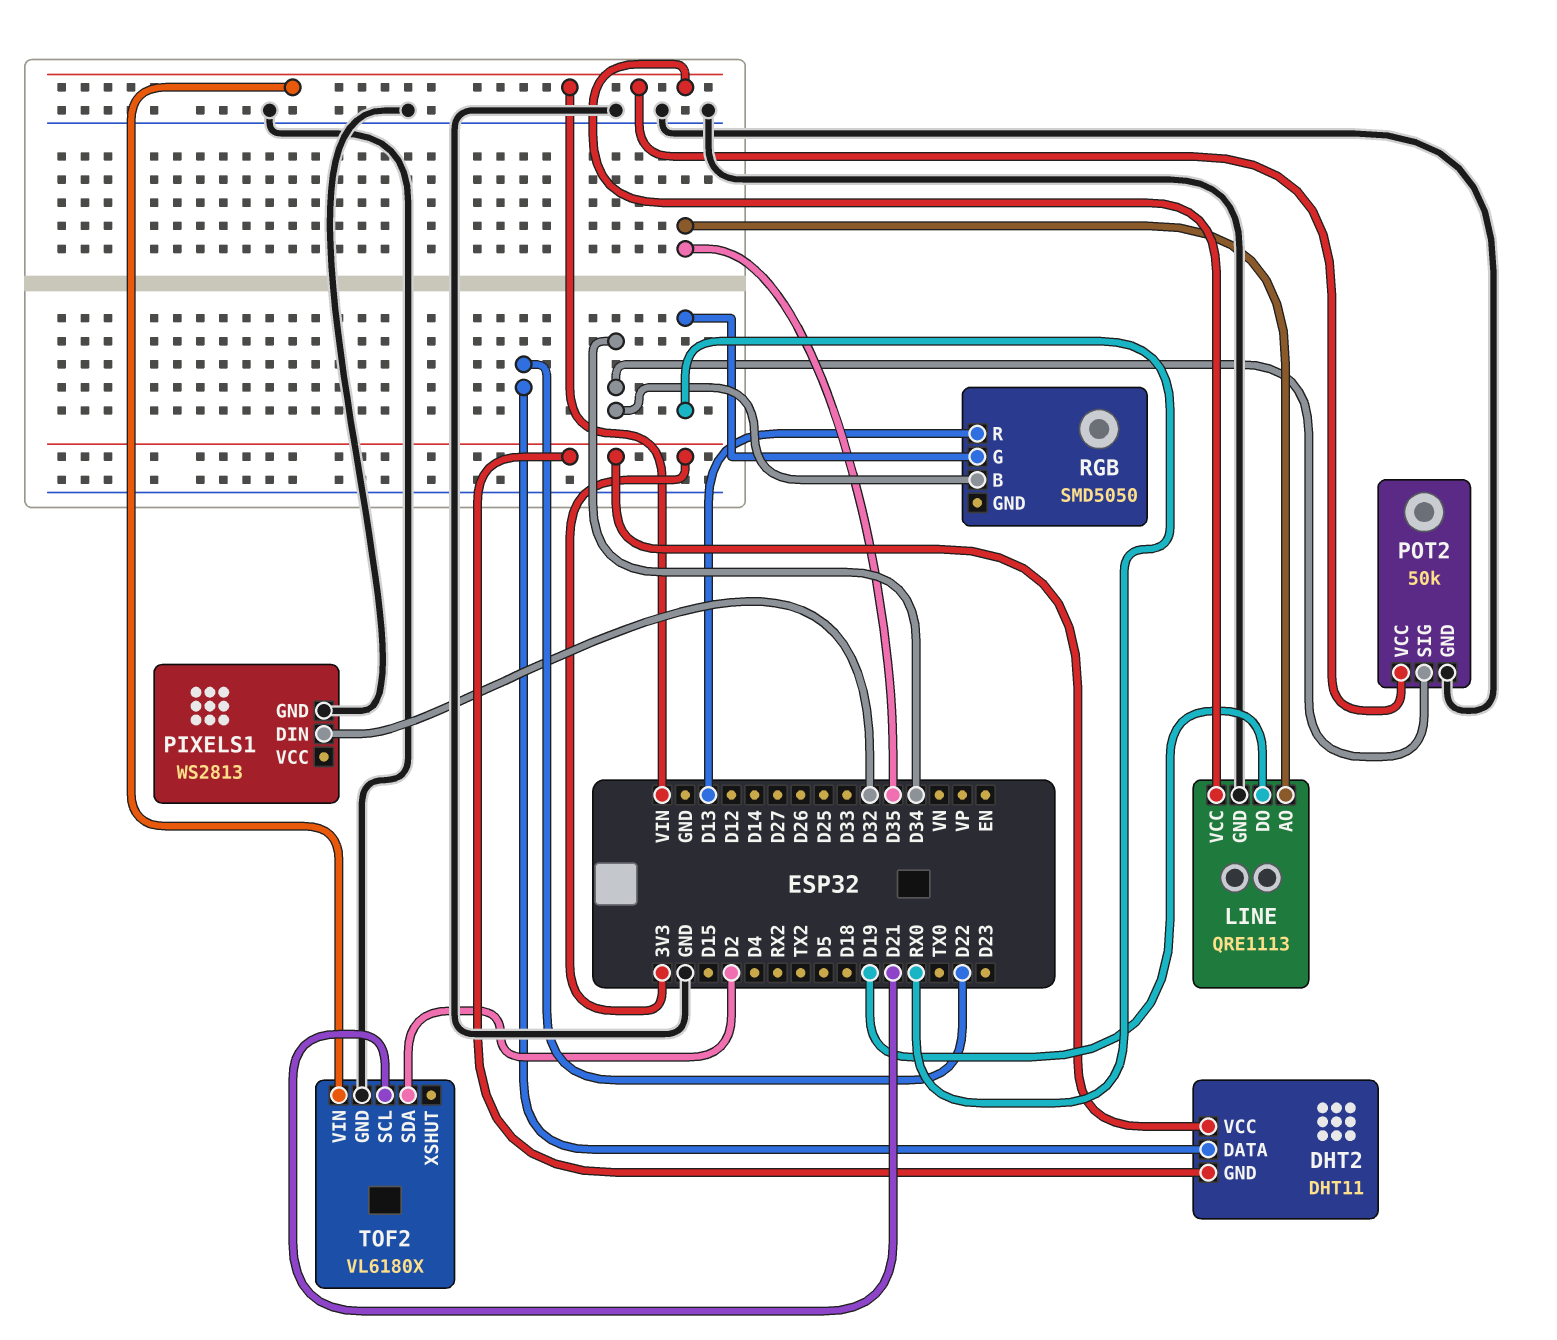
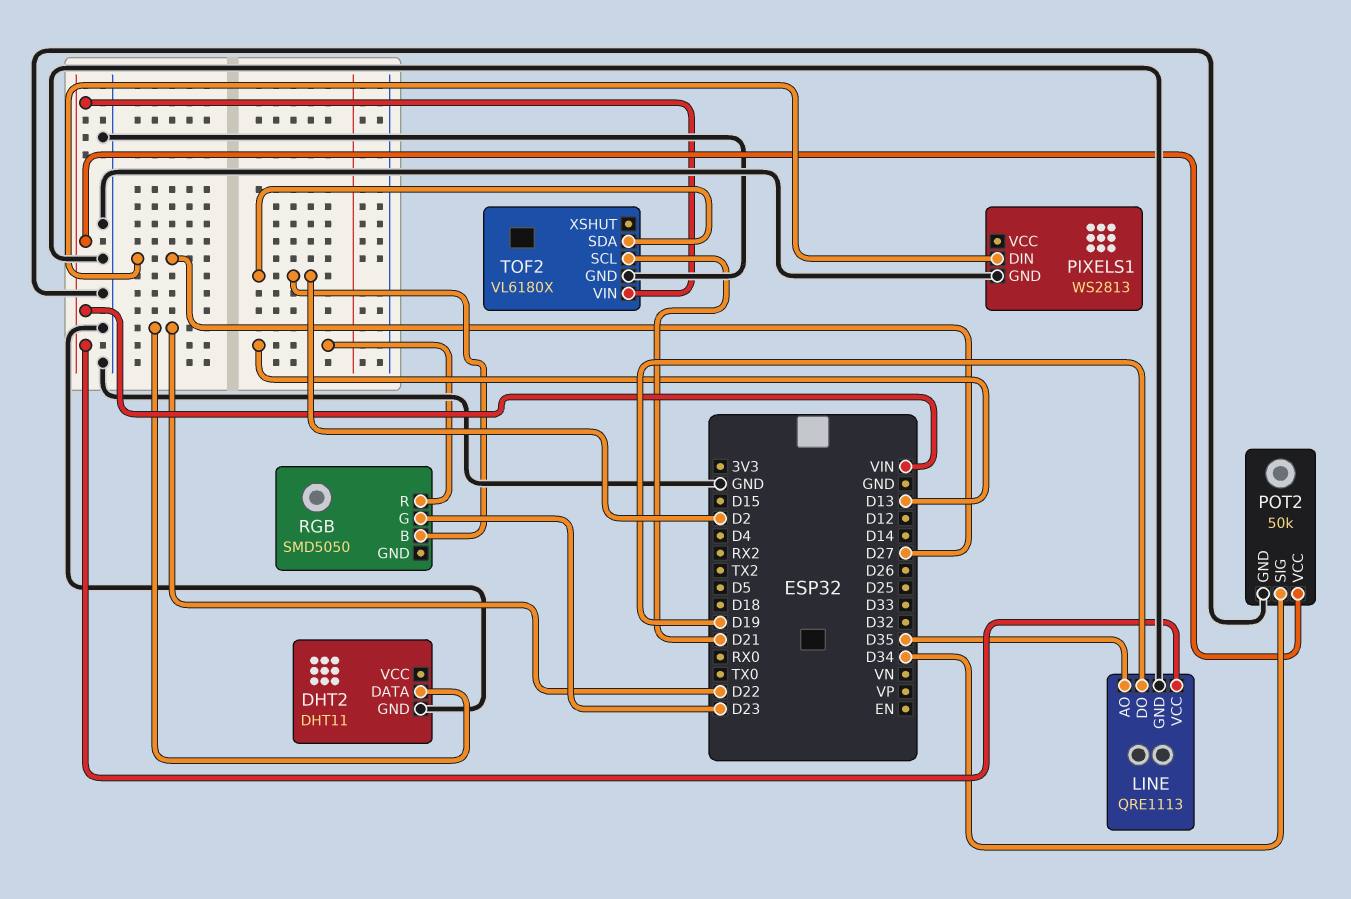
DHT2 pin GND: 3V3 -> GND
DHT2 pin VCC: 3V3 -> none
PIXELS1 pin DIN: D32 -> D27
RGB pin B: D34 -> D2
RGB pin G: RX0 -> D23

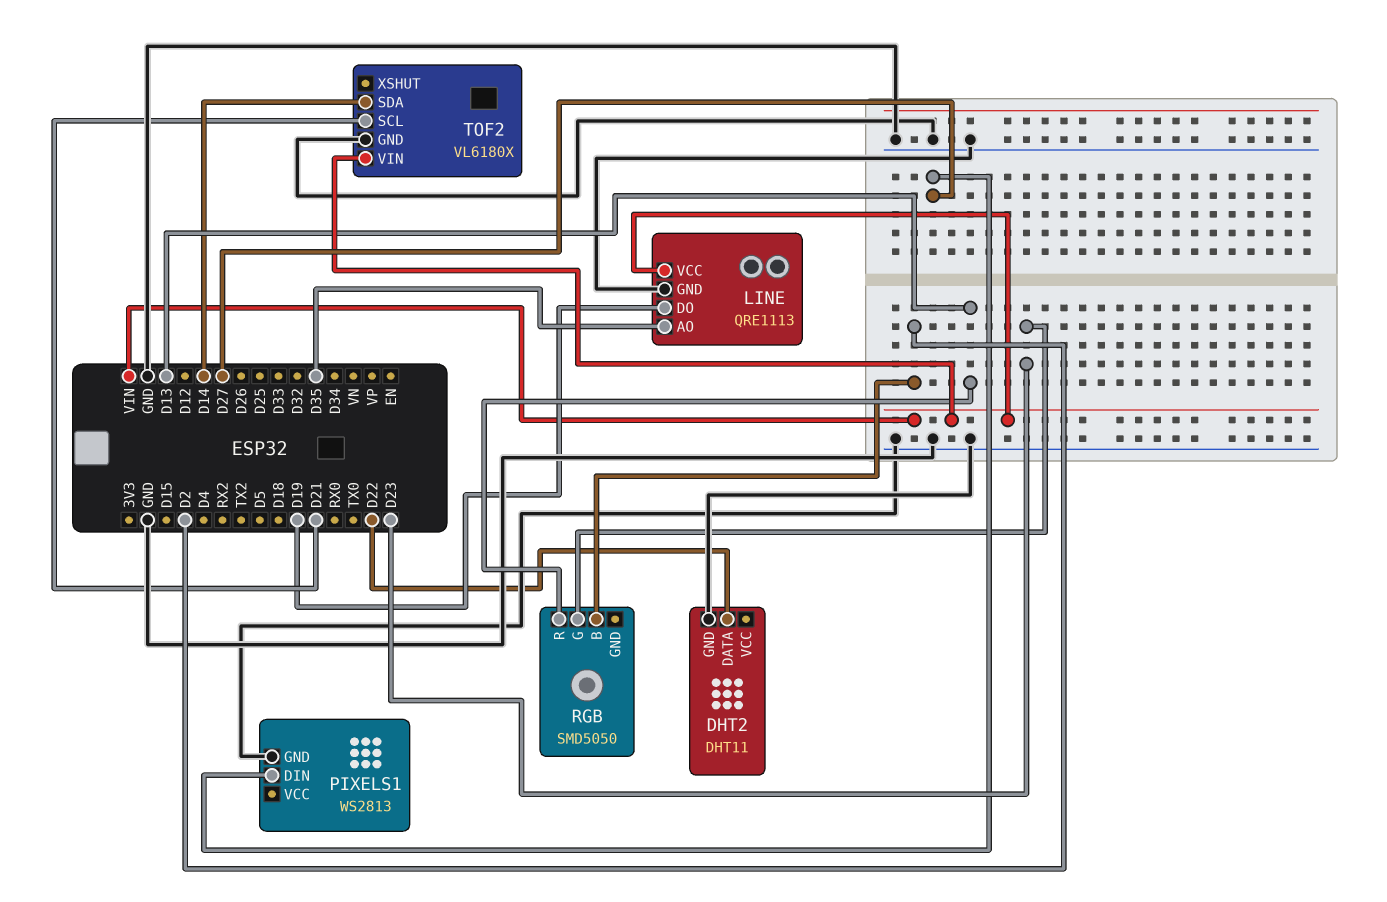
POT2: 50k -> none
POT2 pin GND: GND -> none
POT2 pin SIG: D34 -> none
POT2 pin VCC: VIN -> none
TOF2 pin SDA: D2 -> D14

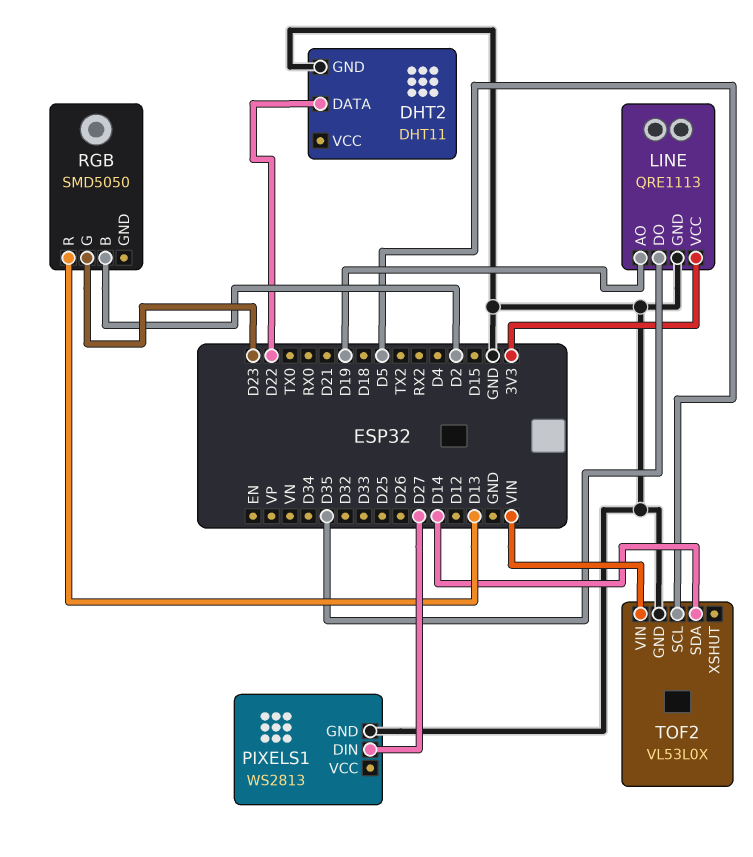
LINE pin AO: D35 -> D19
LINE pin DO: D19 -> D35
LINE pin VCC: VIN -> 3V3
TOF2: VL6180X -> VL53L0X
TOF2 pin SCL: D21 -> D5

